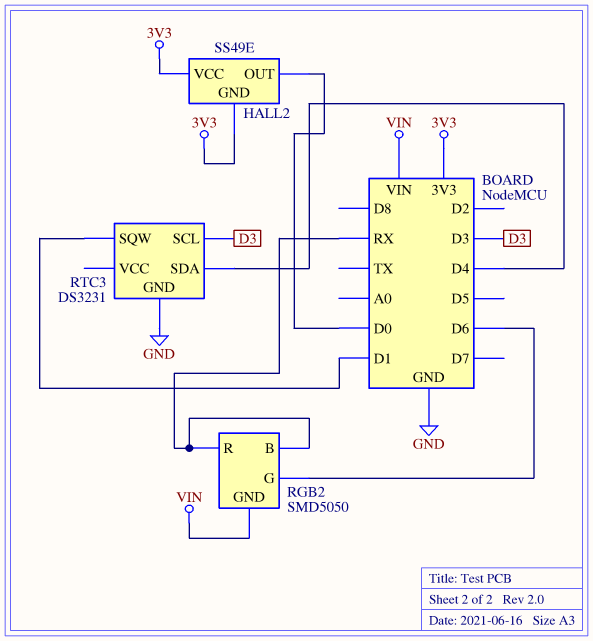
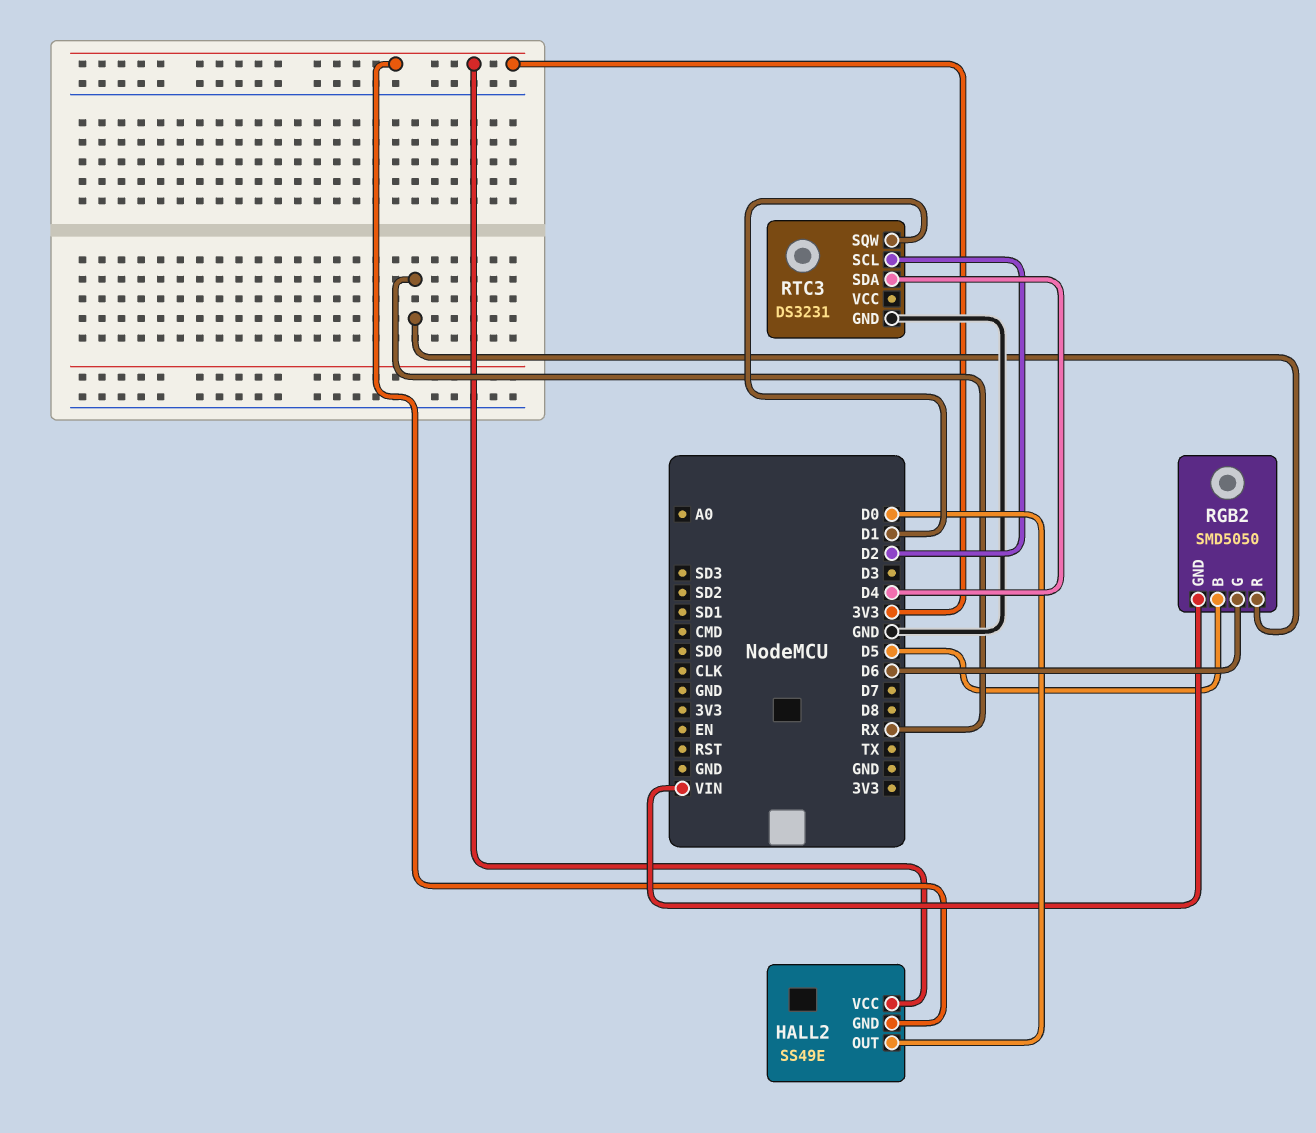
RGB2 pin B: RX -> D5
RTC3 pin SCL: D3 -> D2

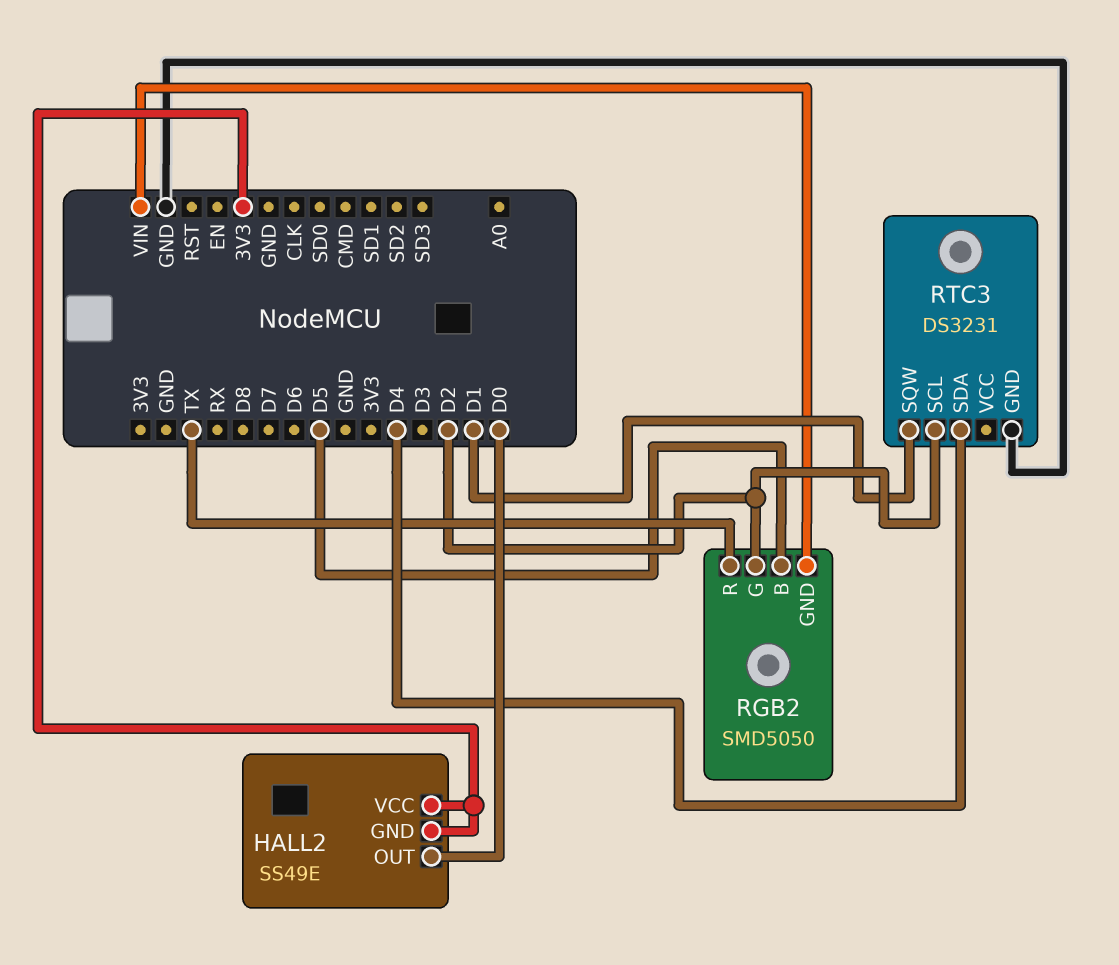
RGB2 pin G: D6 -> D2
RGB2 pin R: RX -> TX

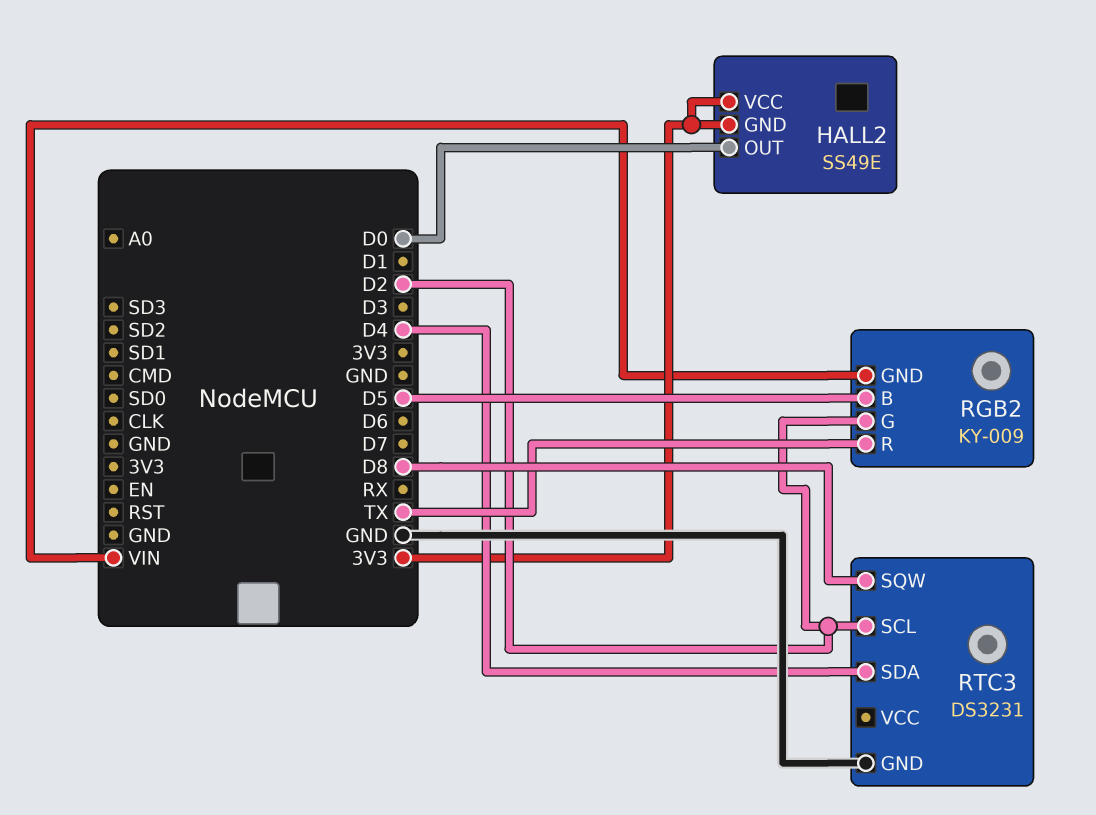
RGB2: SMD5050 -> KY-009
RTC3 pin SQW: D1 -> D8

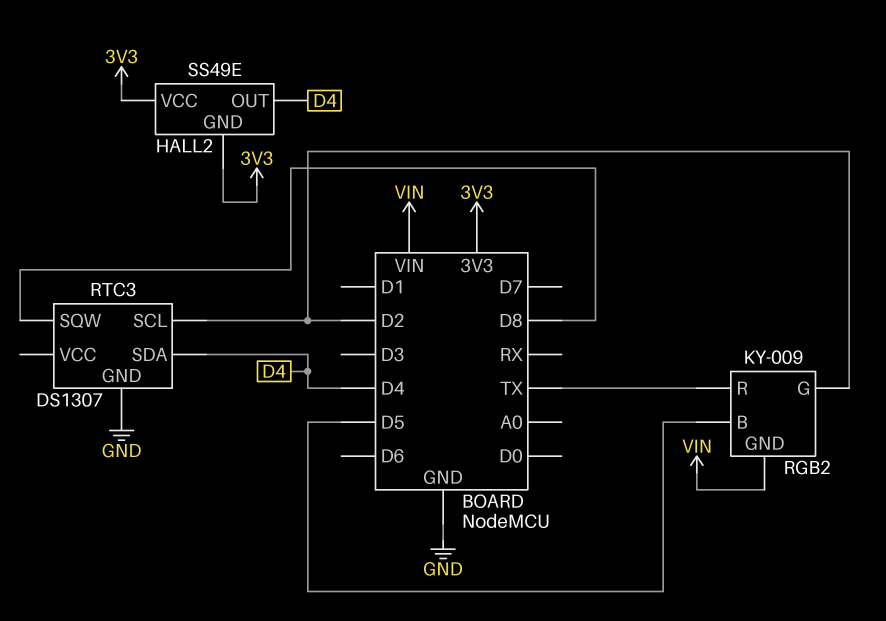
HALL2 pin OUT: D0 -> D4
RTC3: DS3231 -> DS1307

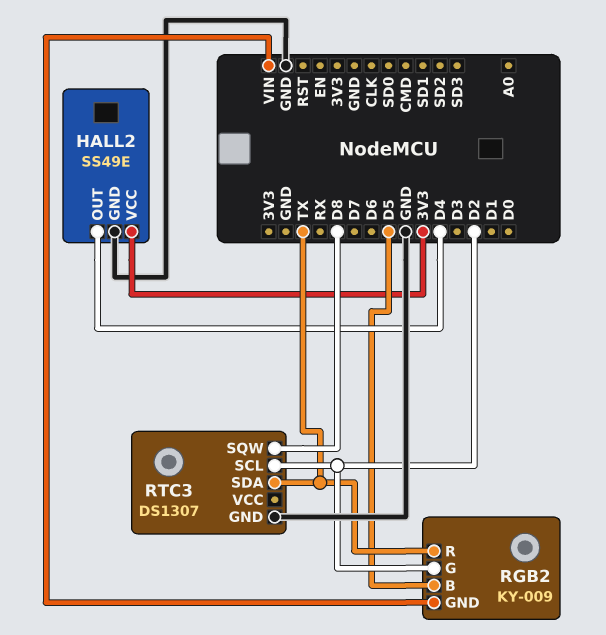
HALL2 pin GND: 3V3 -> GND
RTC3 pin SDA: D4 -> TX

